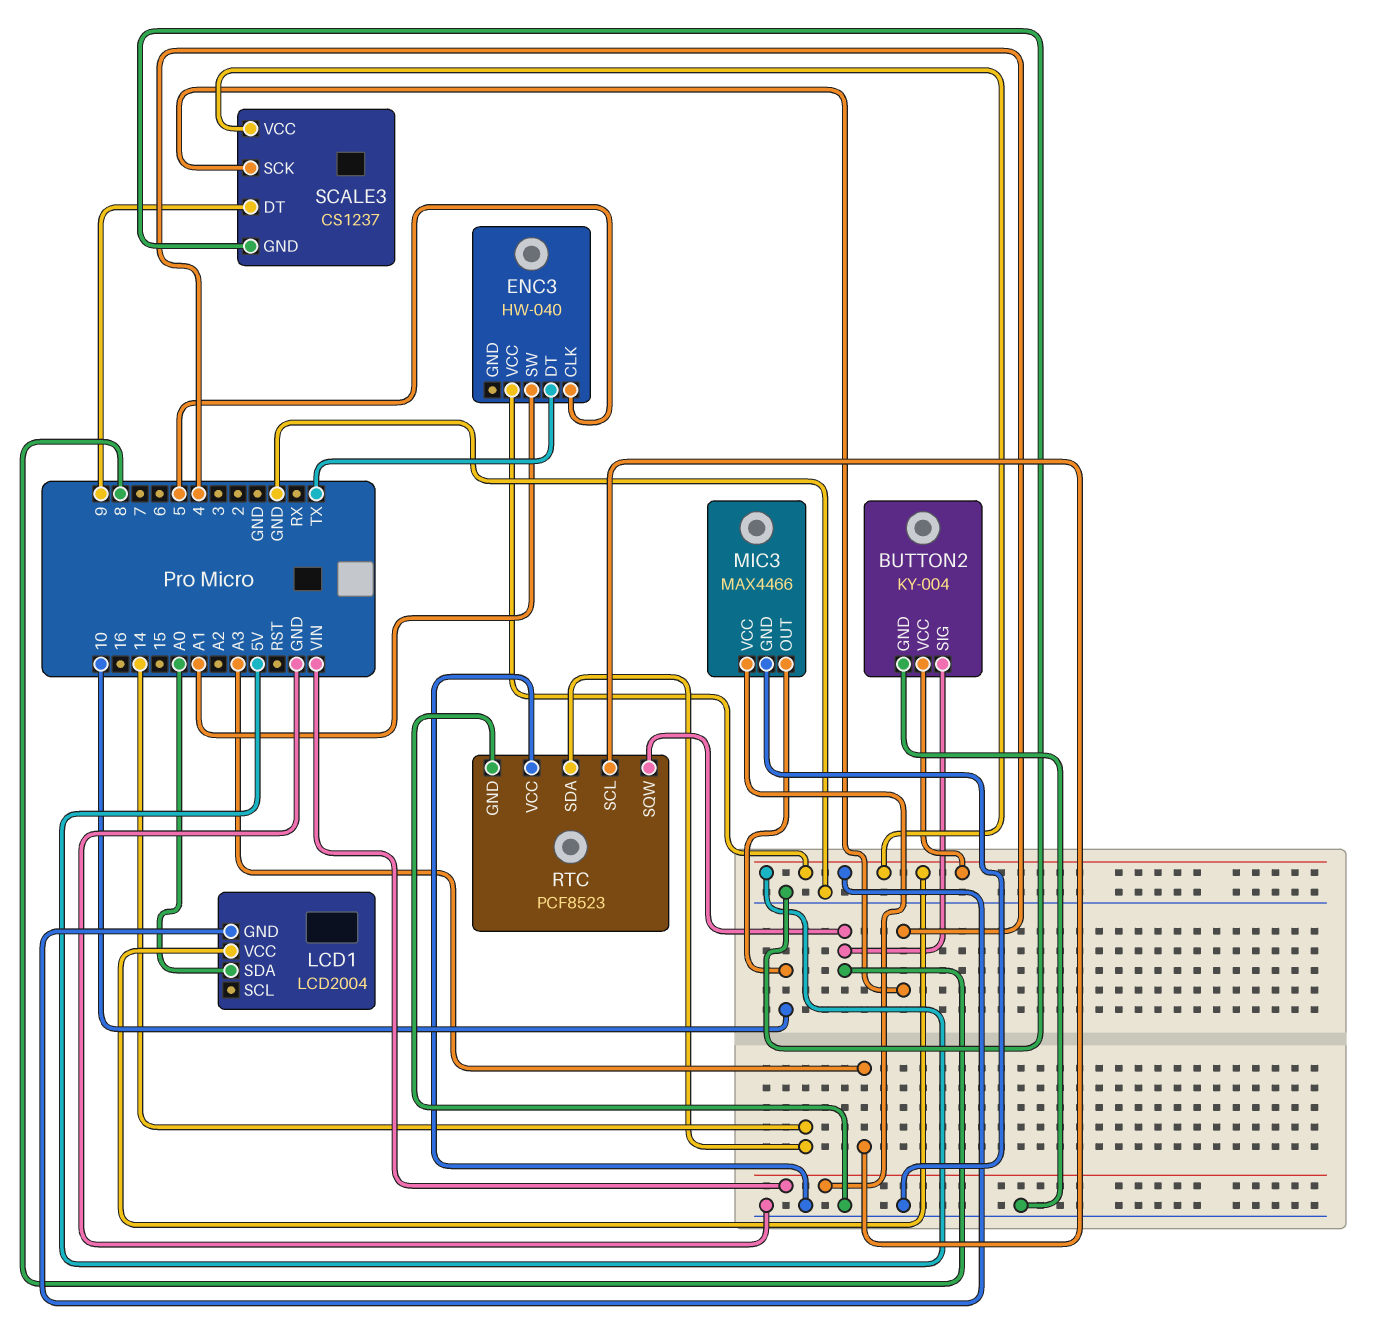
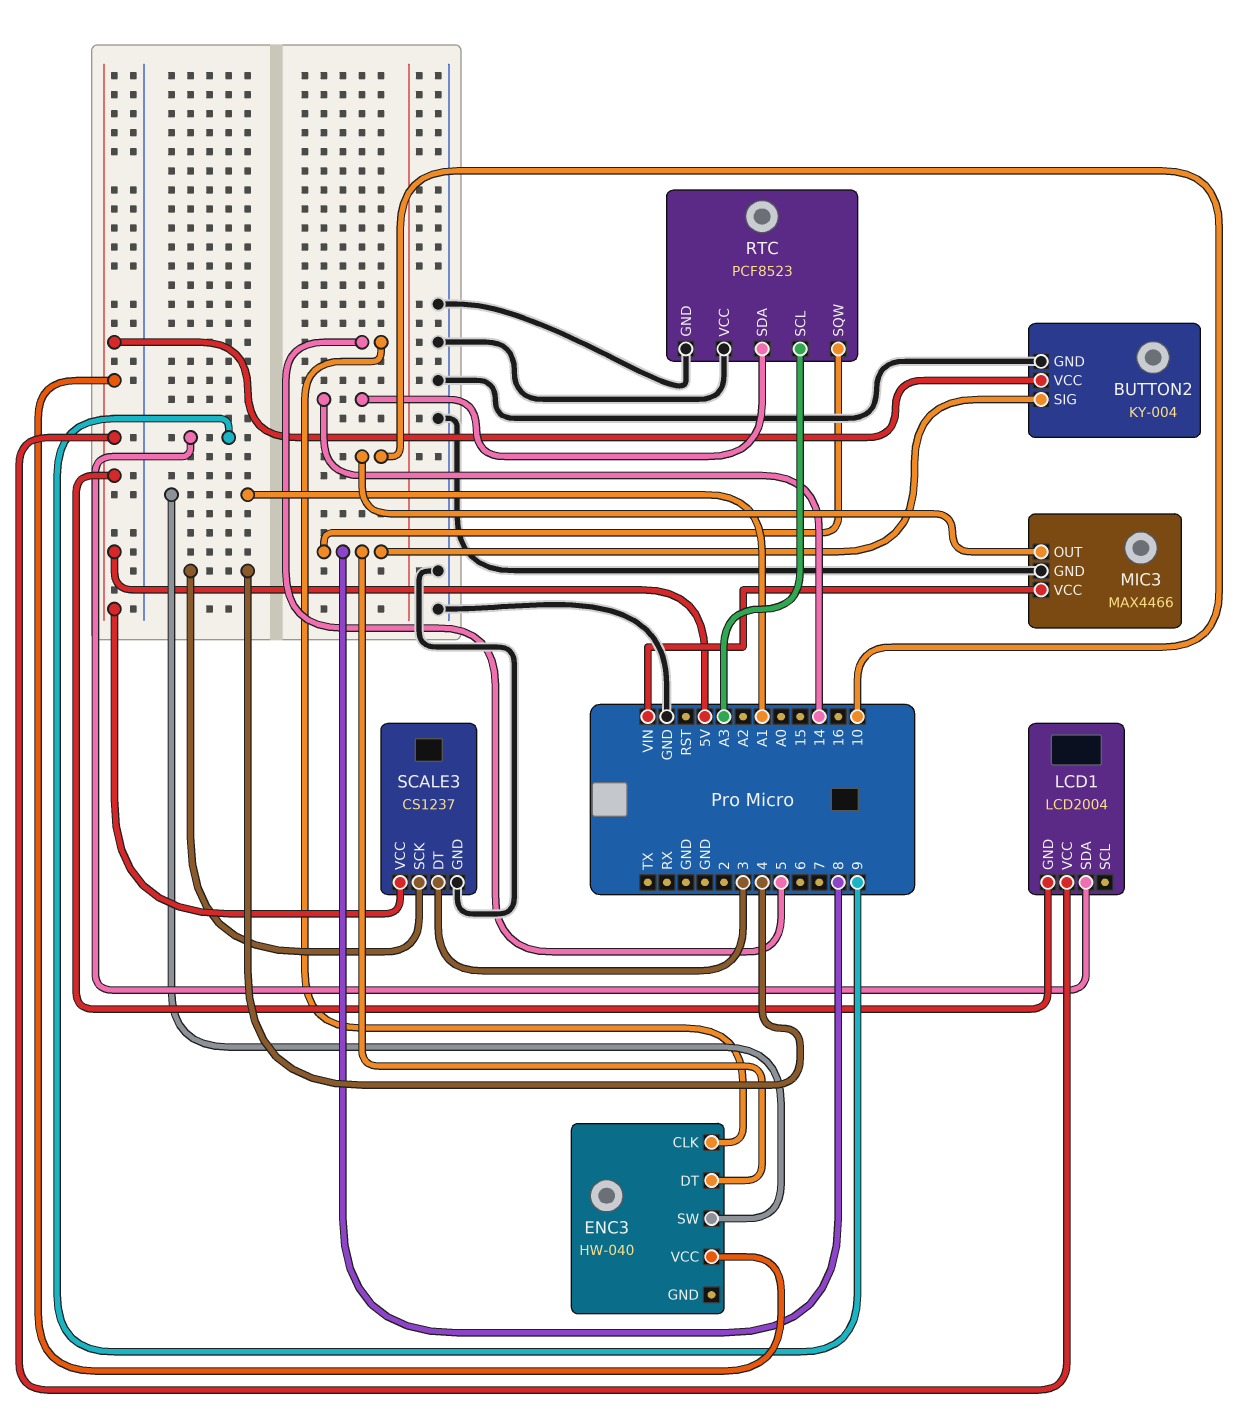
ENC3 pin DT: TX -> 8
LCD1 pin SDA: A0 -> 9
SCALE3 pin DT: 9 -> 3

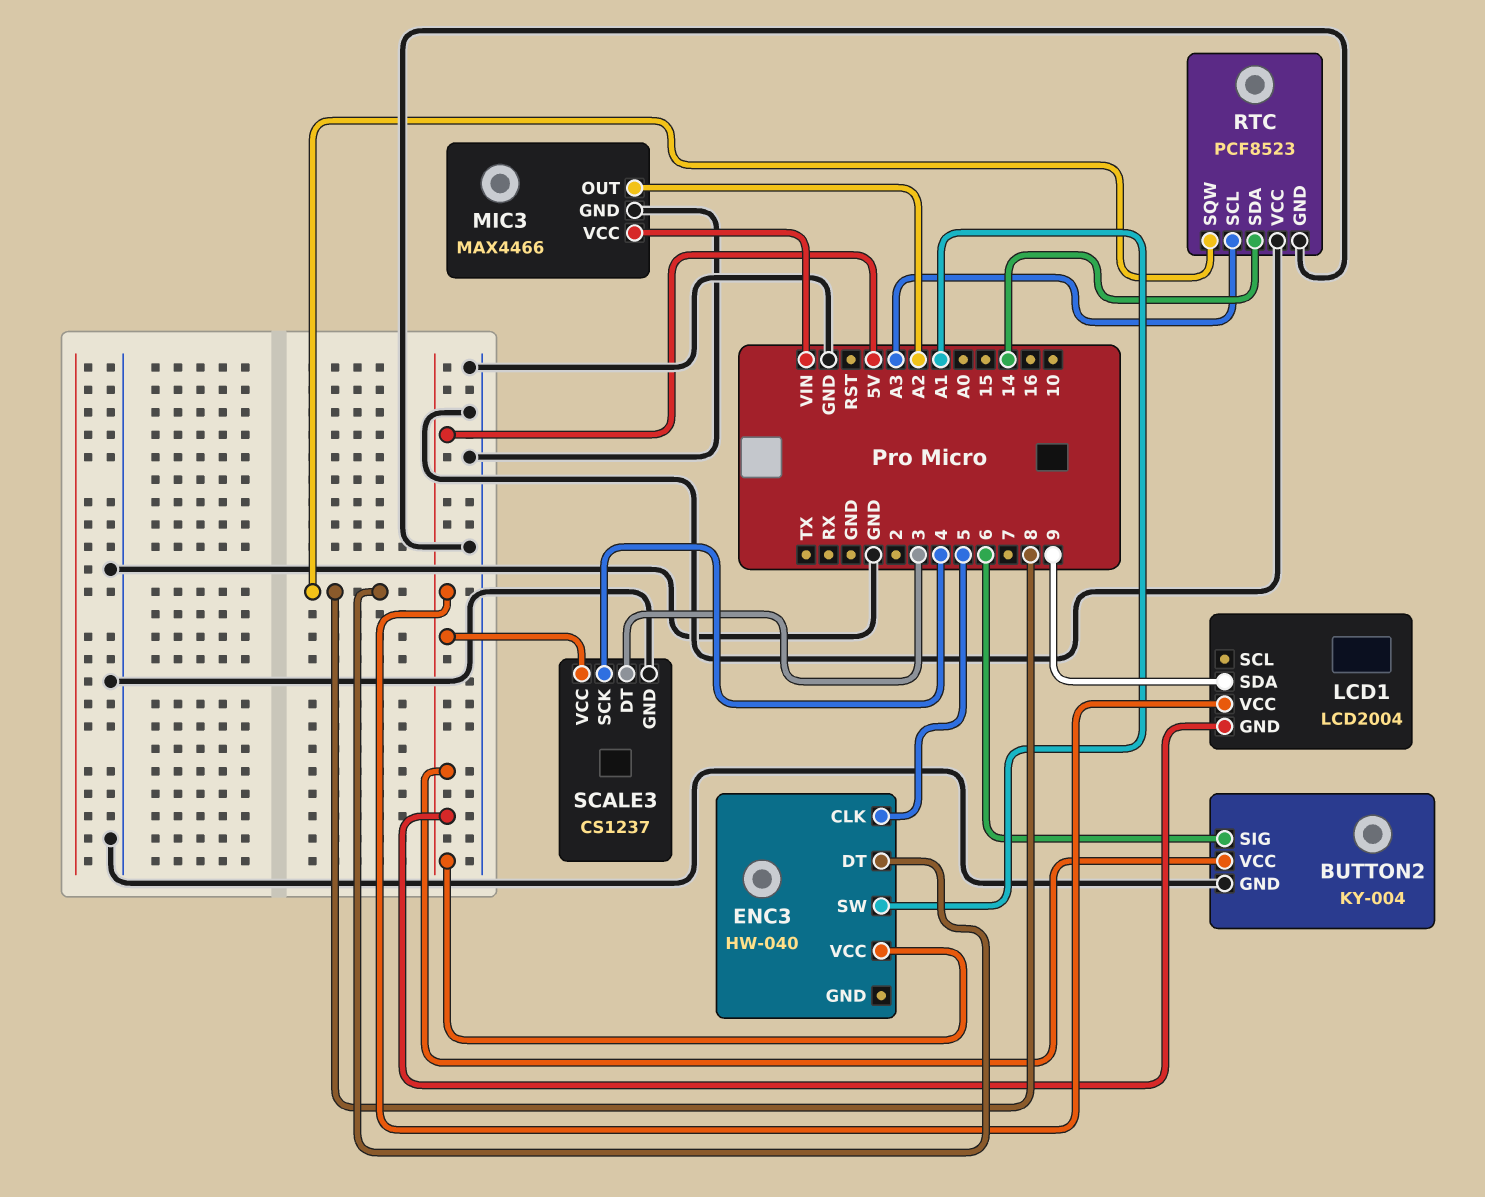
BUTTON2 pin SIG: 8 -> 6
MIC3 pin OUT: 10 -> A2

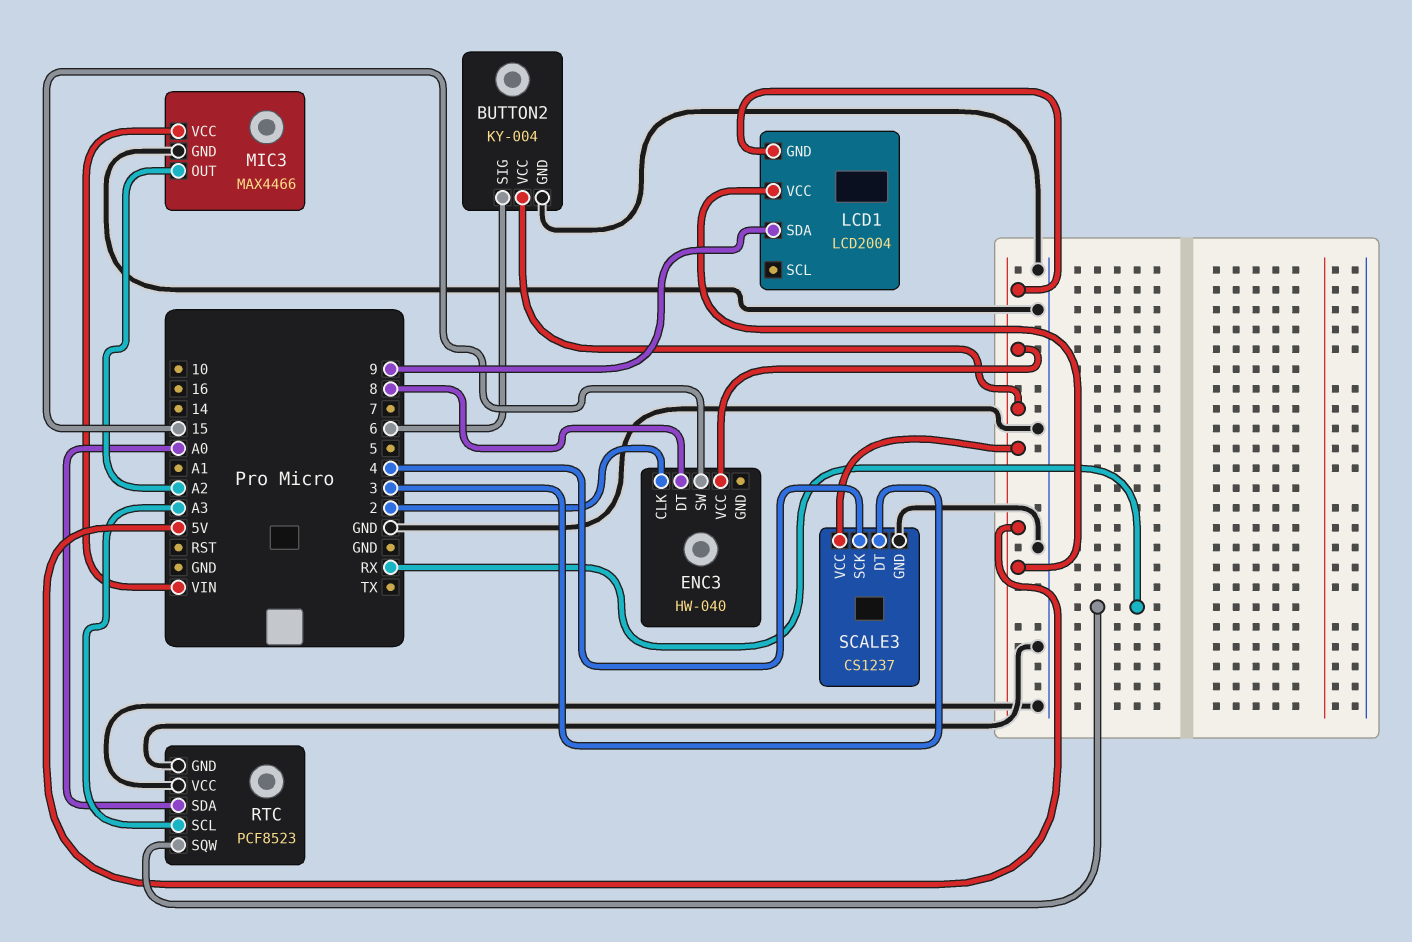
ENC3 pin CLK: 5 -> 2
ENC3 pin SW: A1 -> 15
RTC pin SDA: 14 -> A0
RTC pin SQW: 8 -> RX

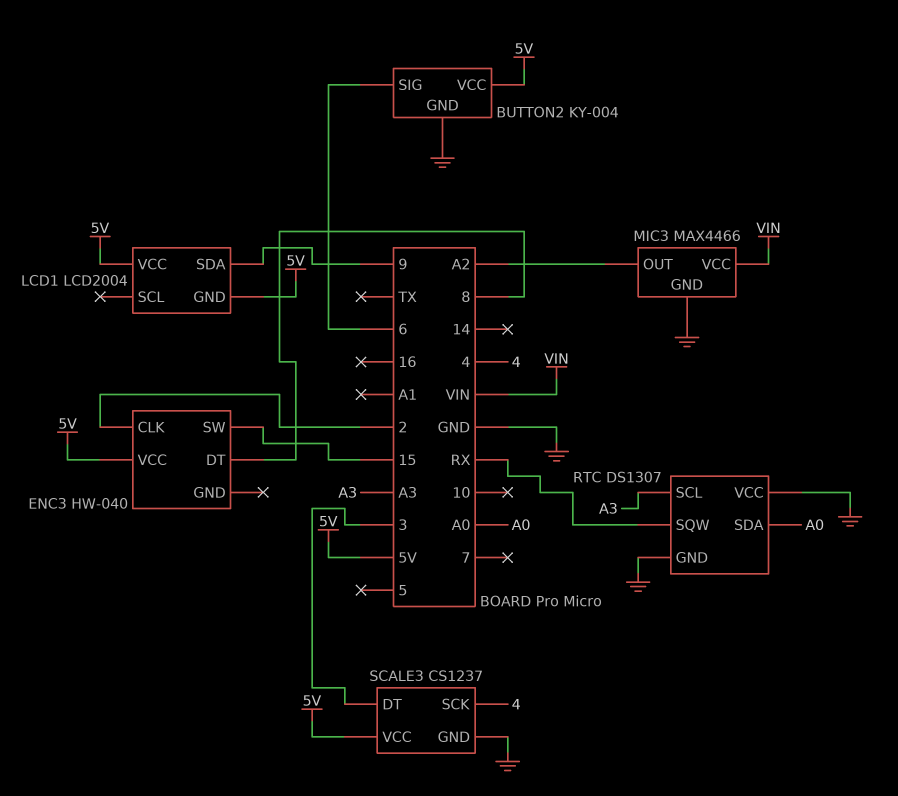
RTC: PCF8523 -> DS1307

